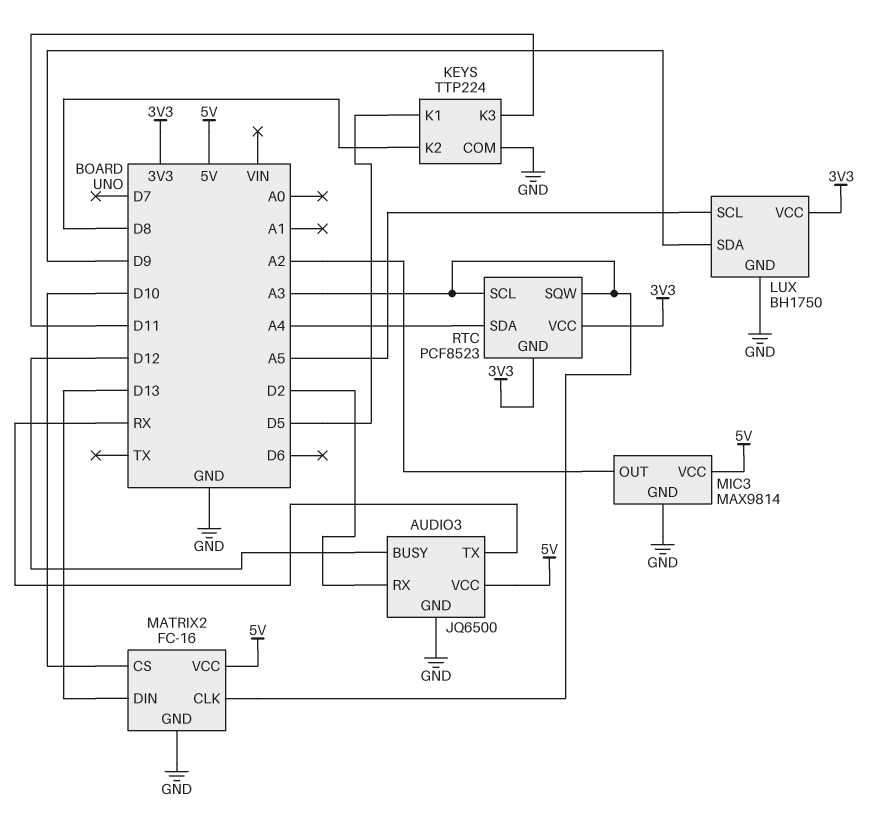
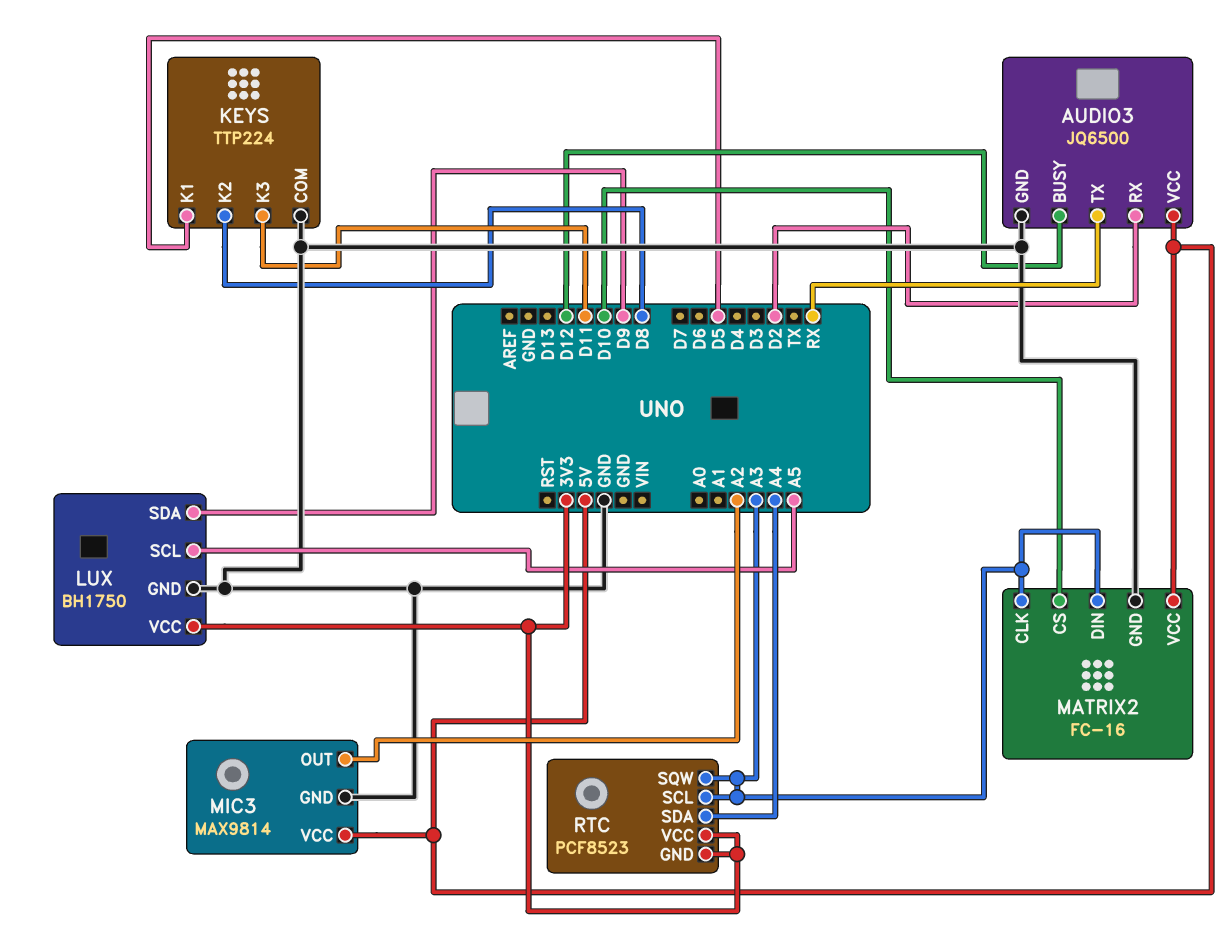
MATRIX2 pin DIN: D13 -> A3

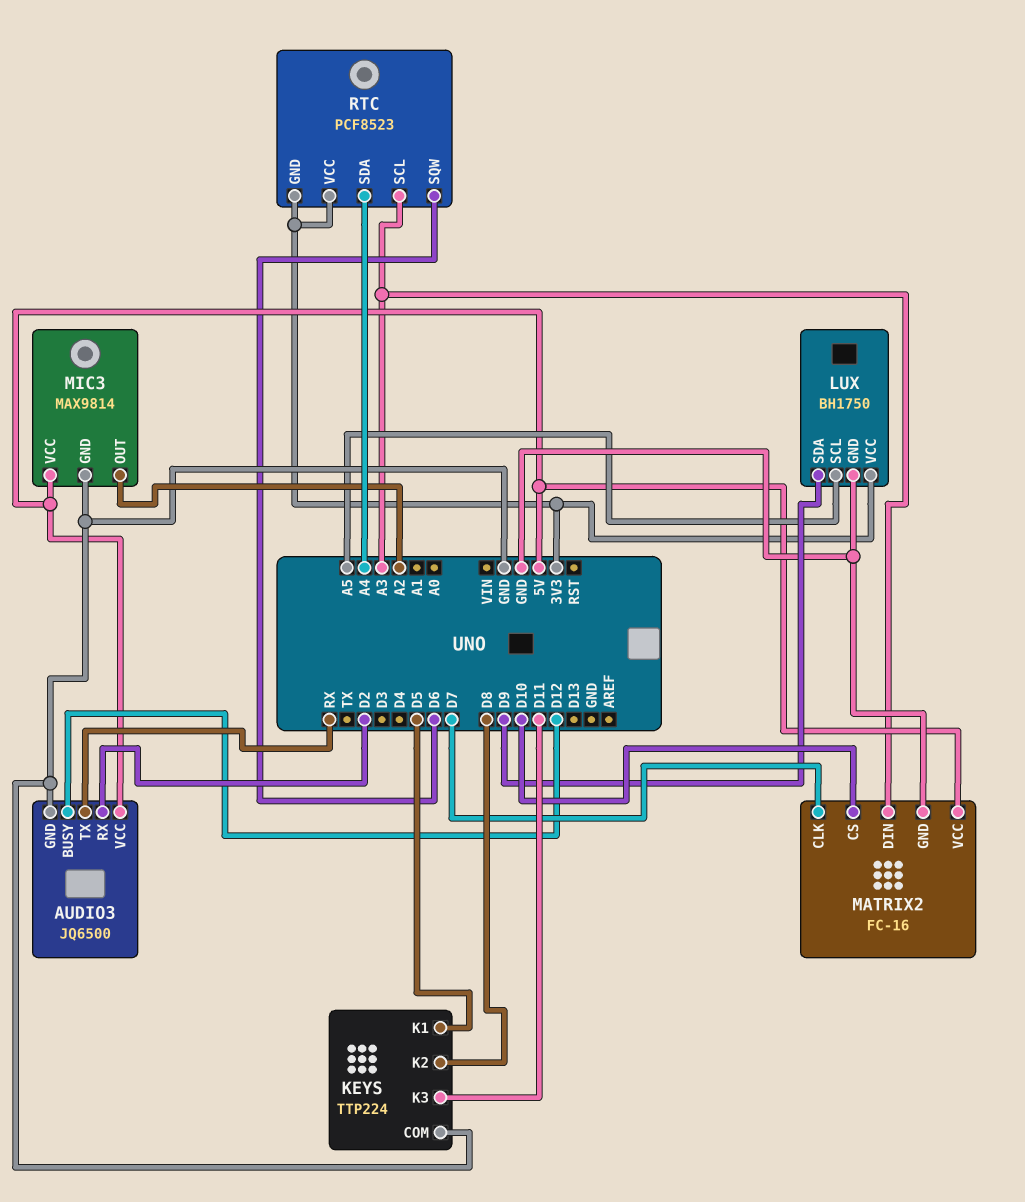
MATRIX2 pin CLK: A3 -> D7
RTC pin SQW: A3 -> D6

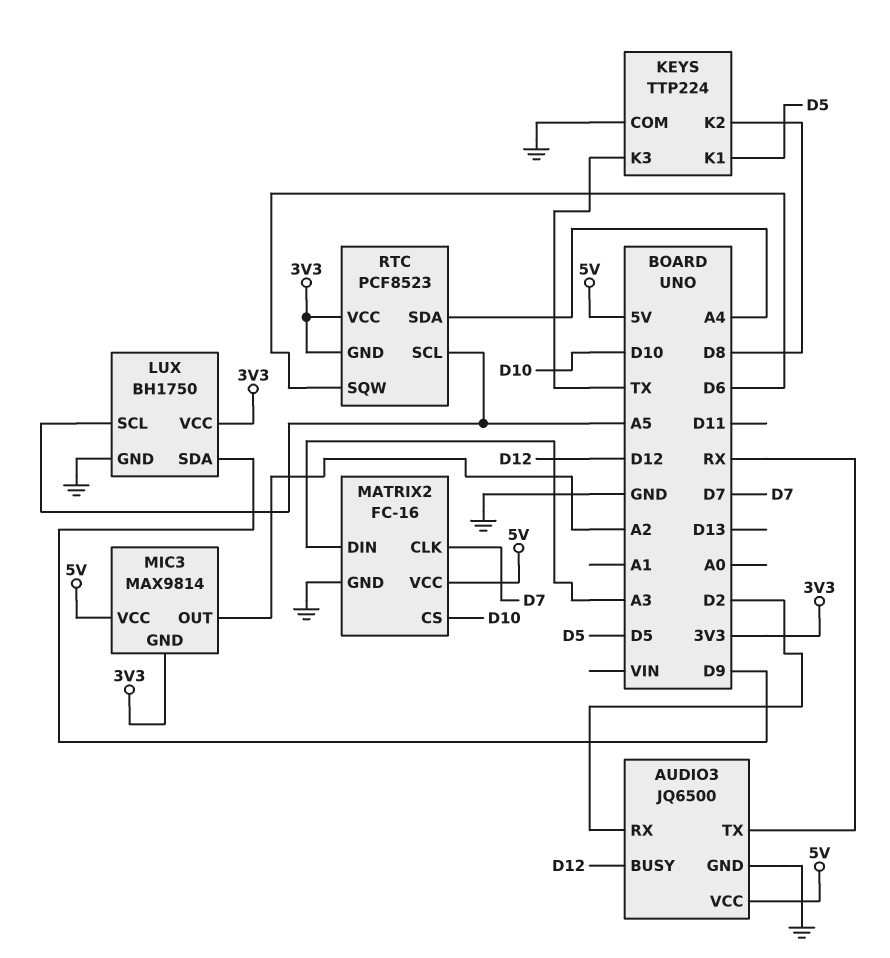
KEYS pin K3: D11 -> TX
MIC3 pin GND: GND -> 3V3
RTC pin SCL: A3 -> A5

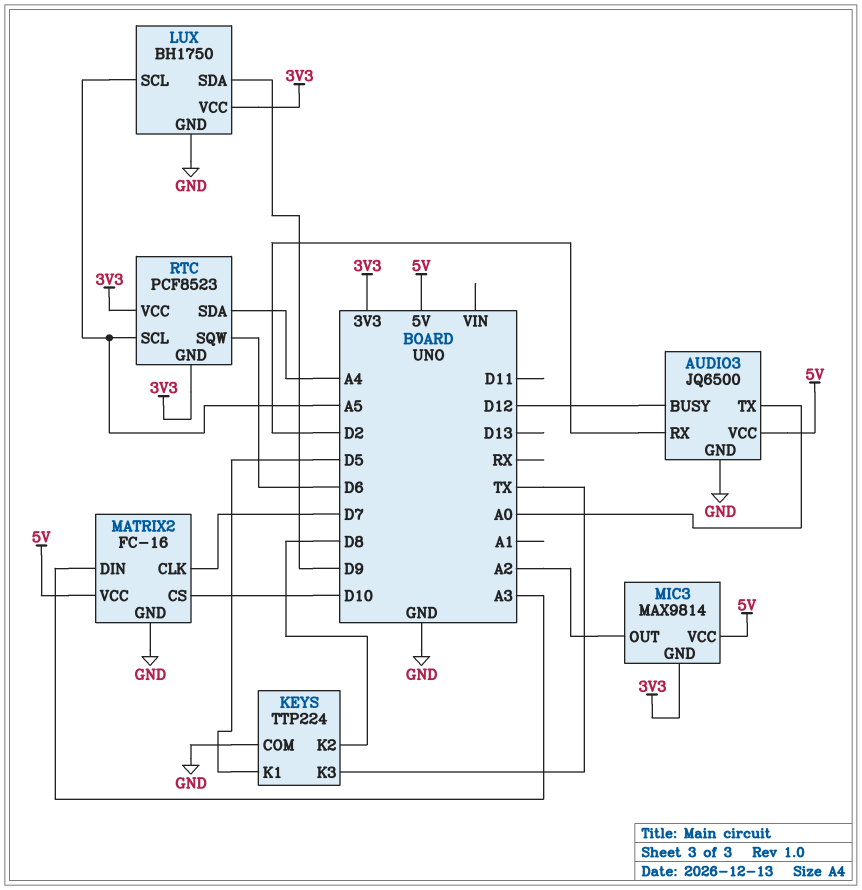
AUDIO3 pin TX: RX -> A0

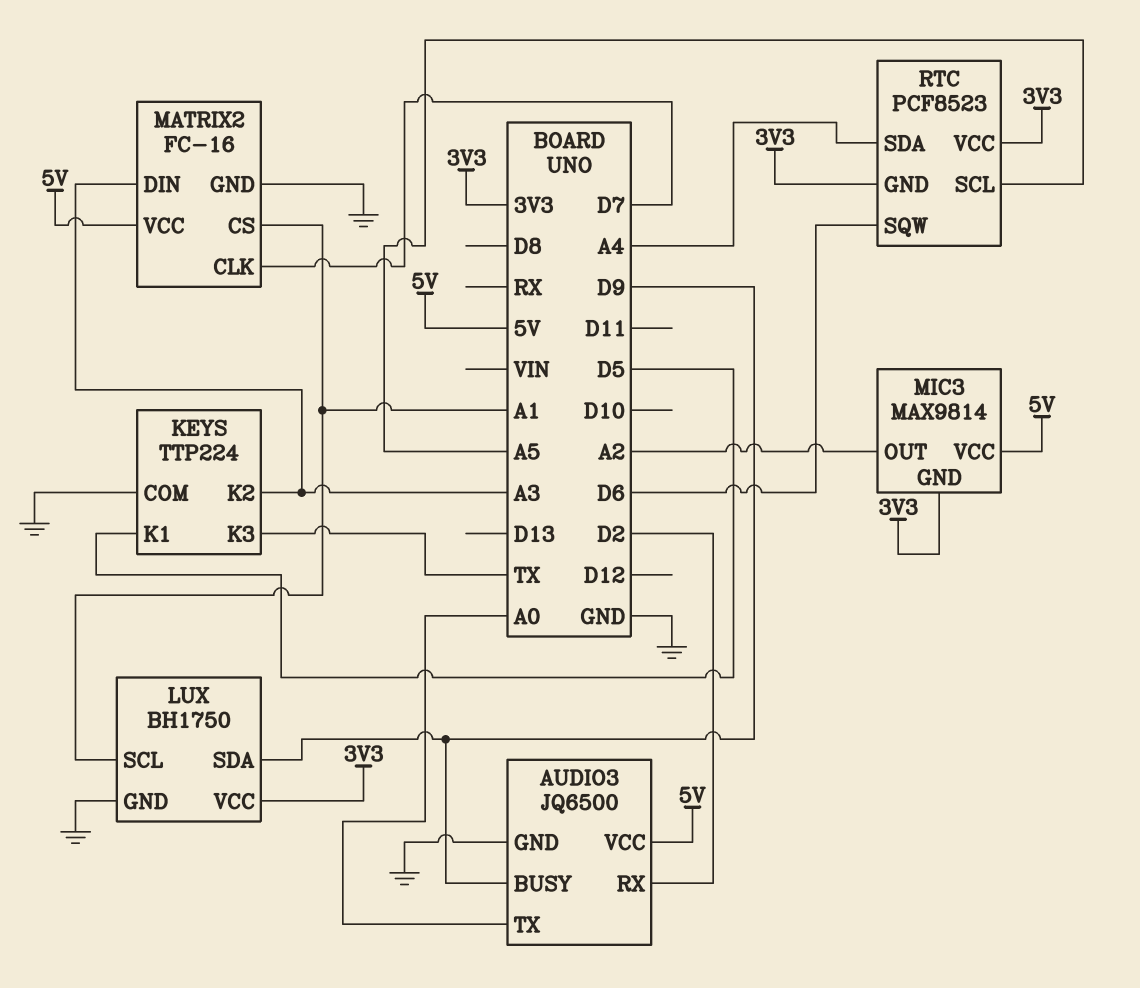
AUDIO3 pin BUSY: D12 -> D9
KEYS pin K2: D8 -> A3
LUX pin SCL: A5 -> A1
MATRIX2 pin CS: D10 -> A1

